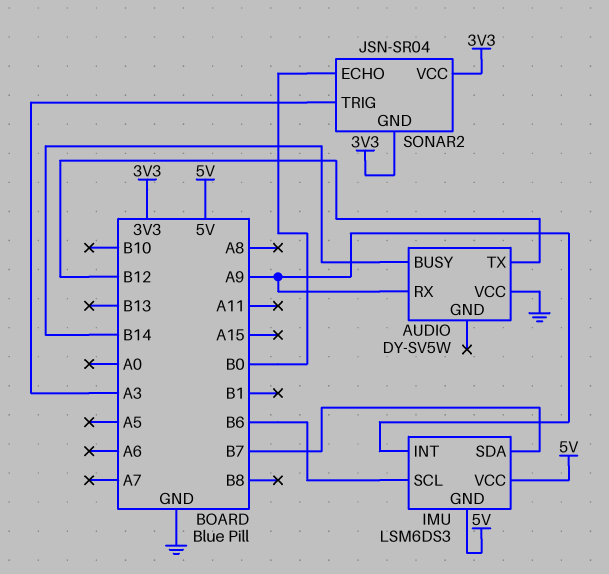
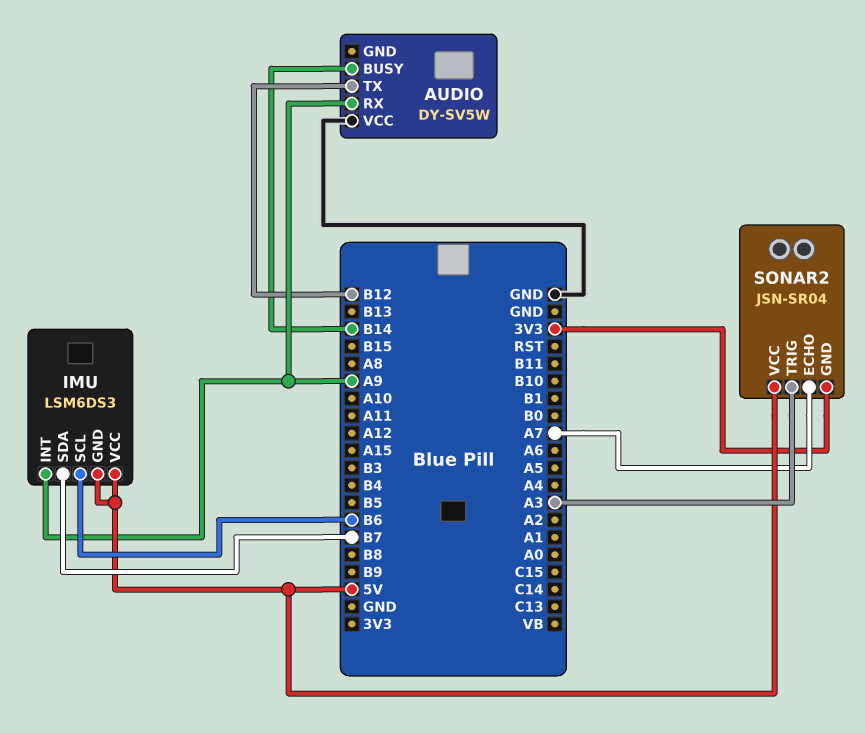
SONAR2 pin ECHO: B0 -> A7
SONAR2 pin VCC: 3V3 -> 5V

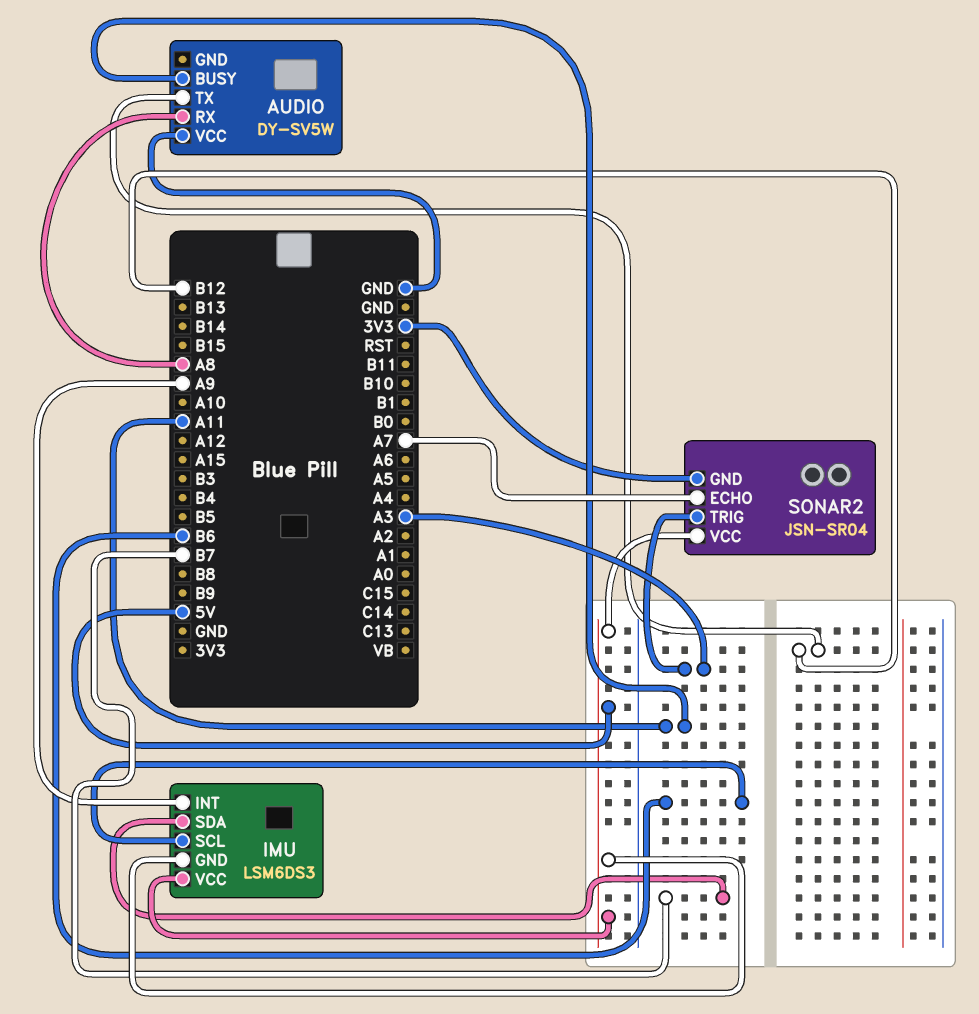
AUDIO pin BUSY: B14 -> A11
AUDIO pin RX: A9 -> A8

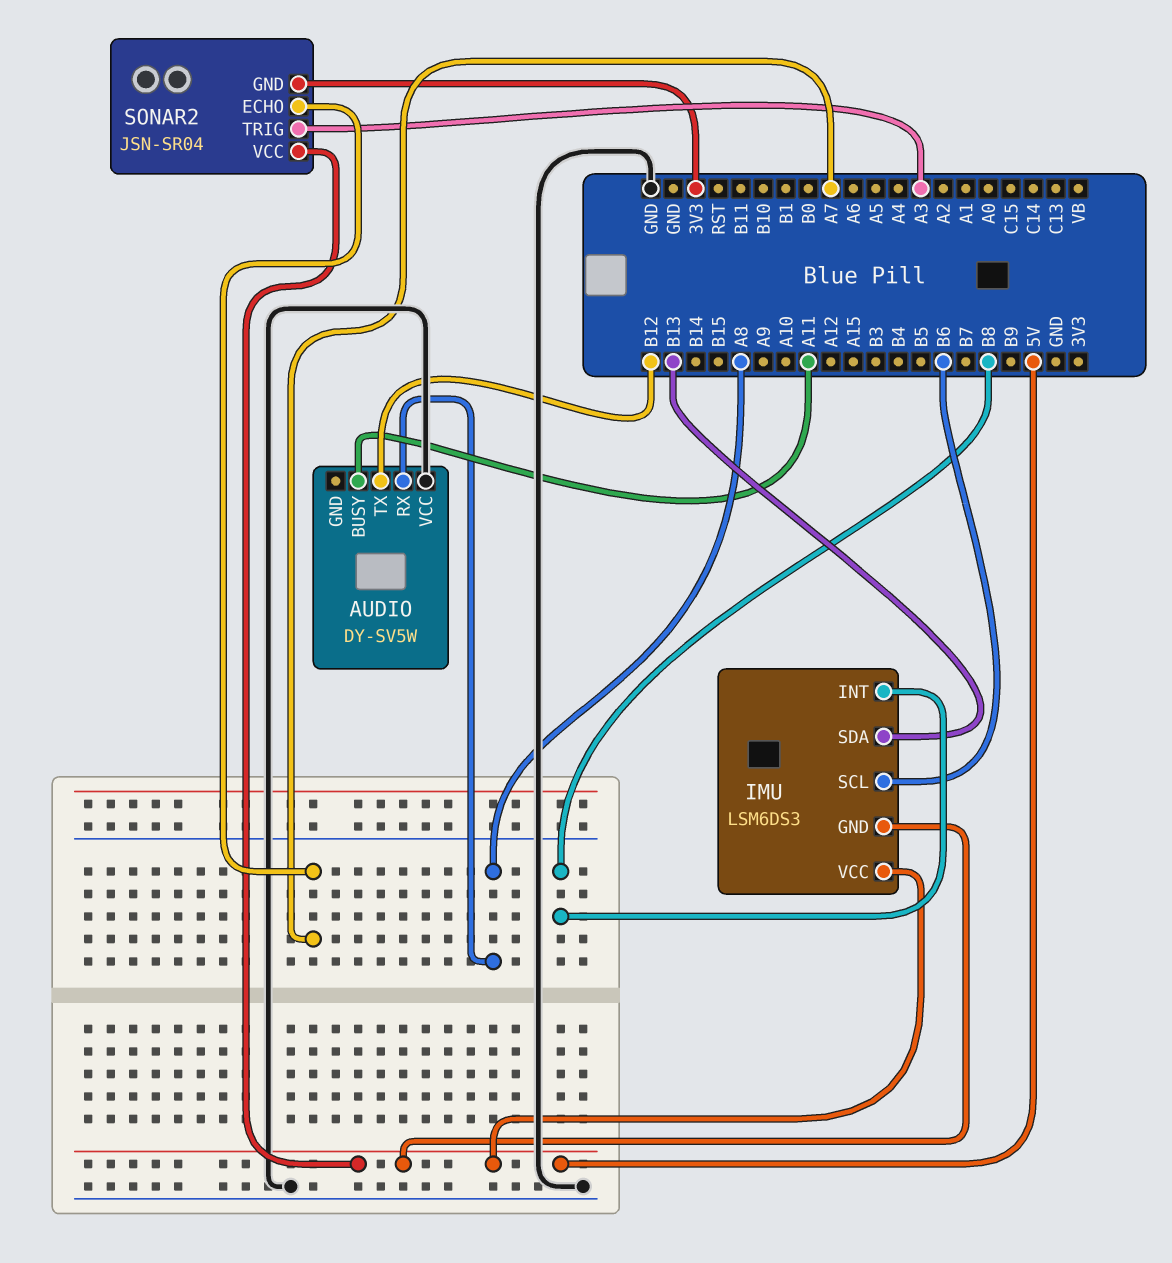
IMU pin INT: A9 -> B8
IMU pin SDA: B7 -> B13

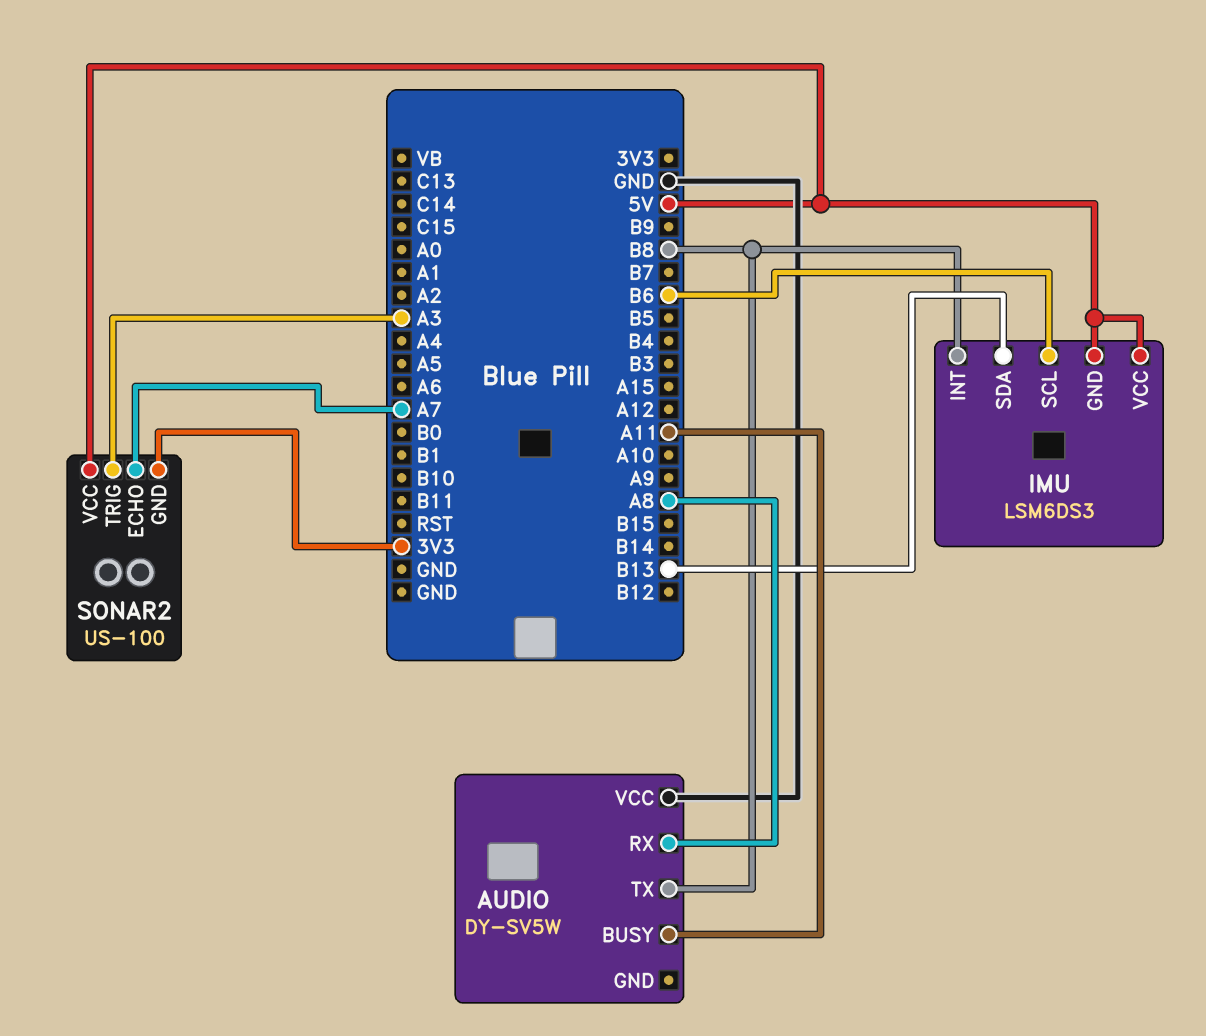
AUDIO pin TX: B12 -> B8
SONAR2: JSN-SR04 -> US-100

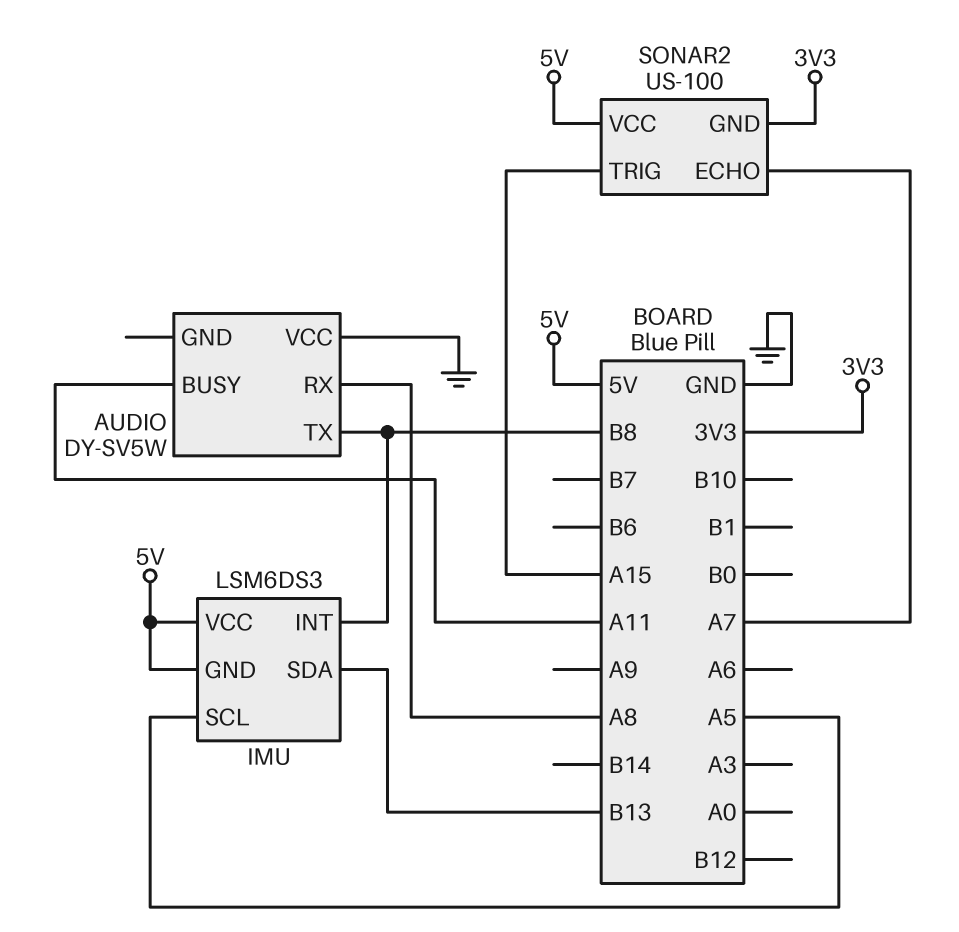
IMU pin SCL: B6 -> A5
SONAR2 pin TRIG: A3 -> A15

